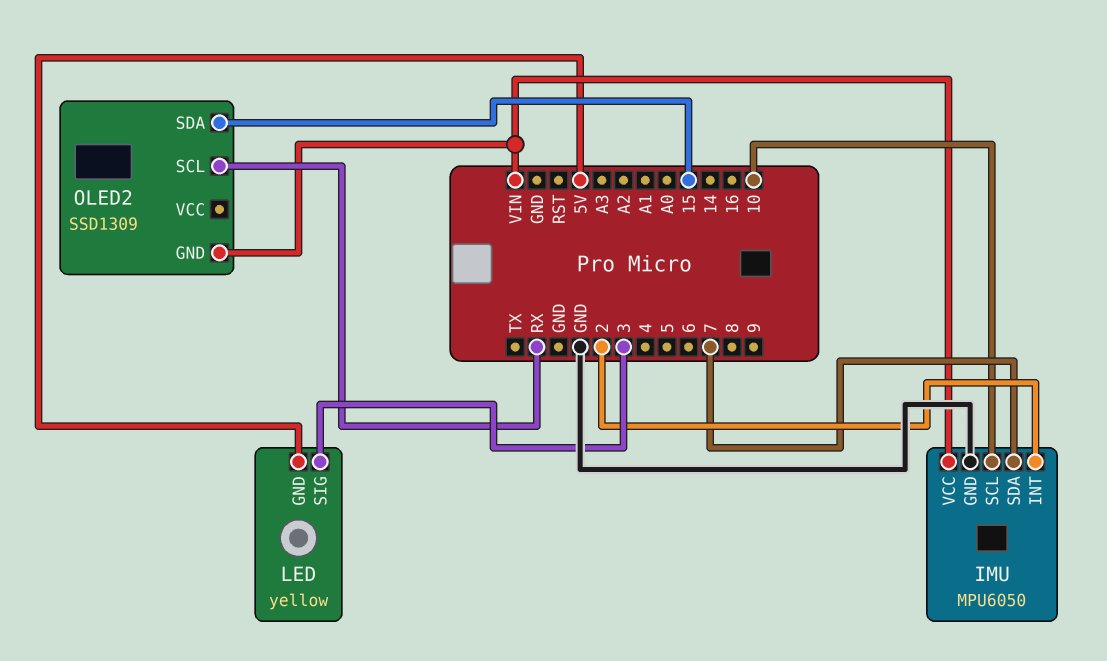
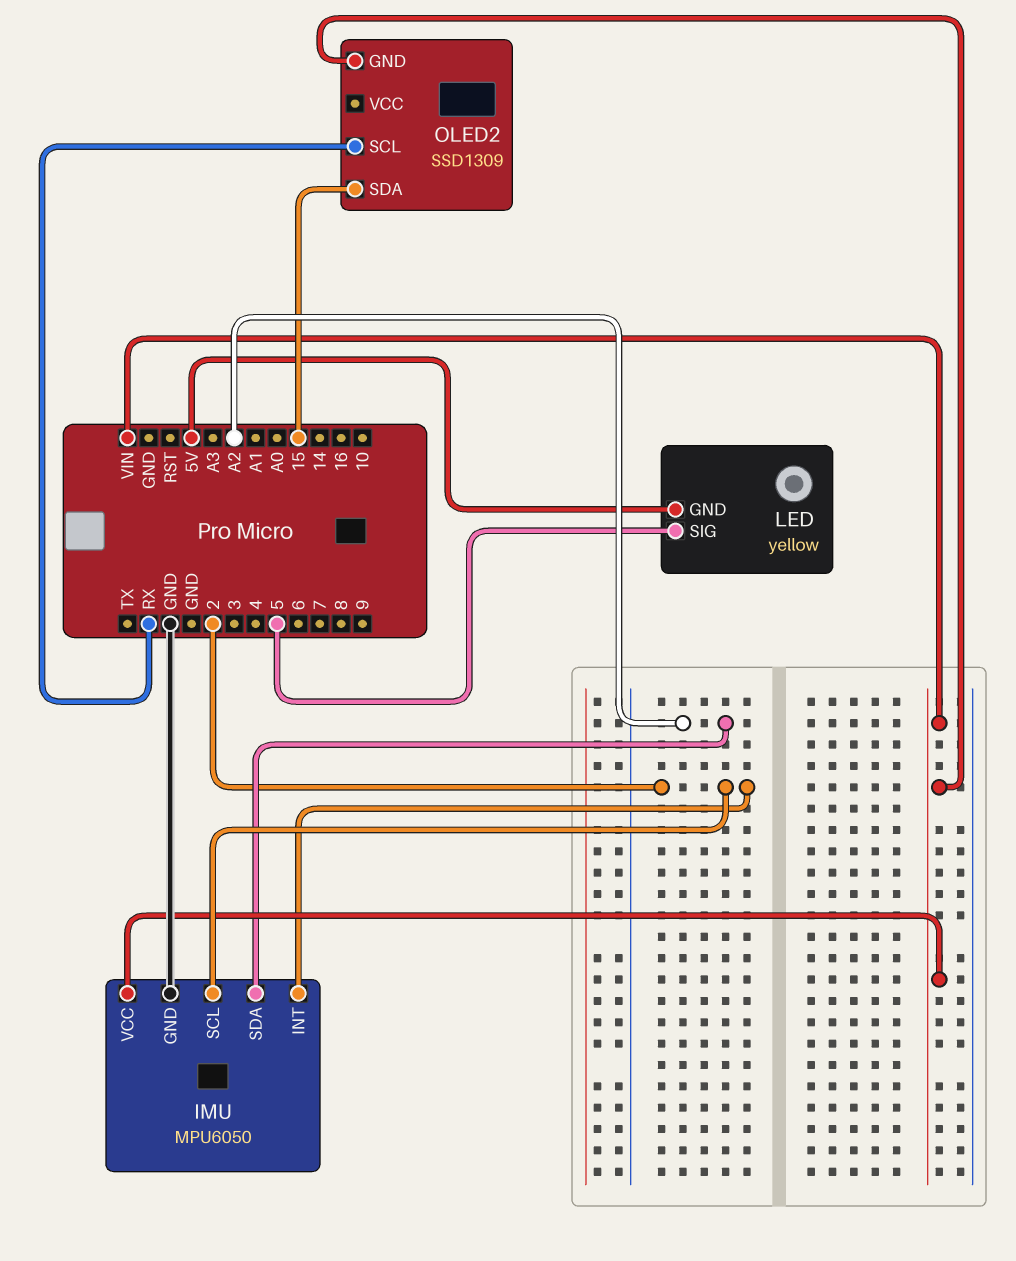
IMU pin SCL: 10 -> 2
IMU pin SDA: 7 -> A2
LED pin SIG: 3 -> 5

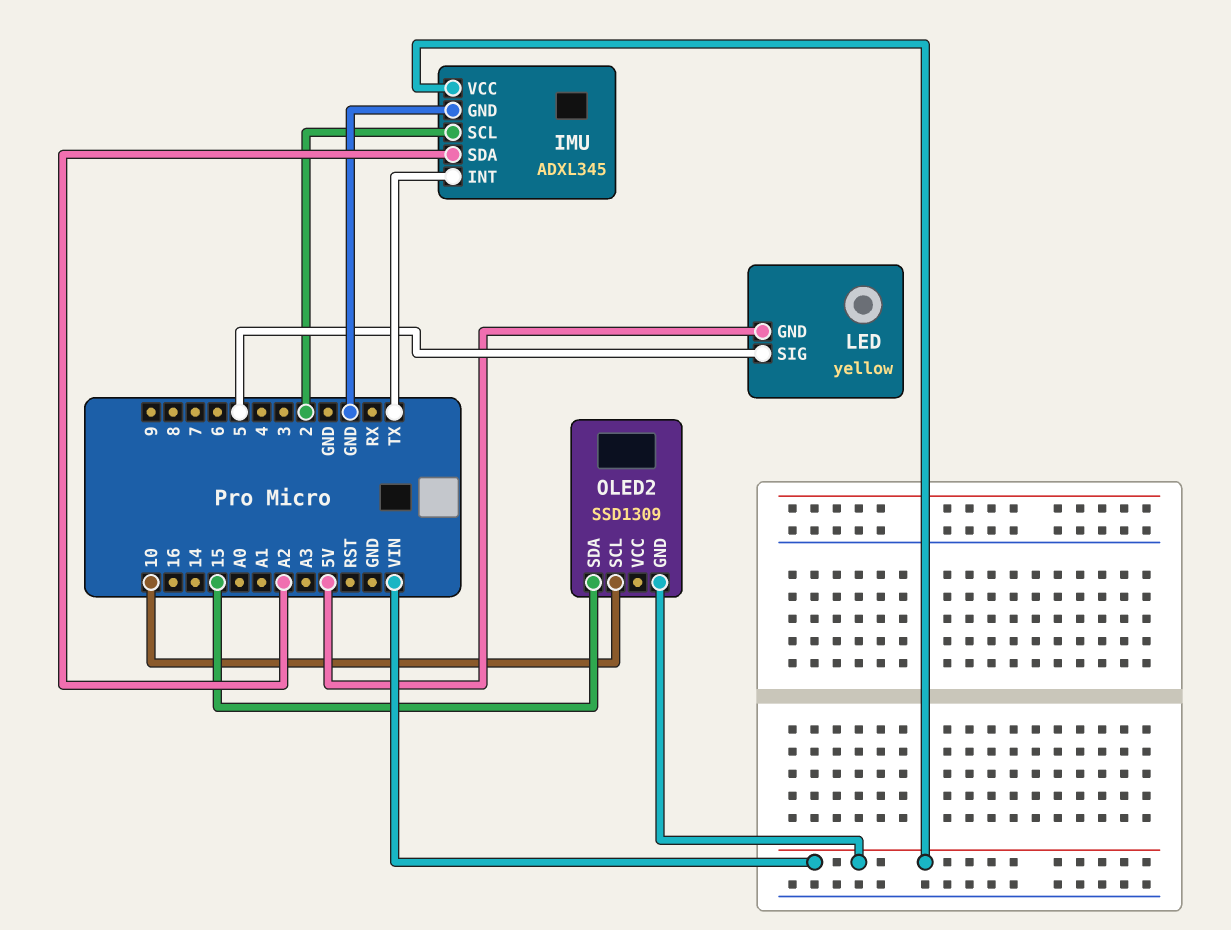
IMU: MPU6050 -> ADXL345
IMU pin INT: 2 -> TX
OLED2 pin SCL: RX -> 10

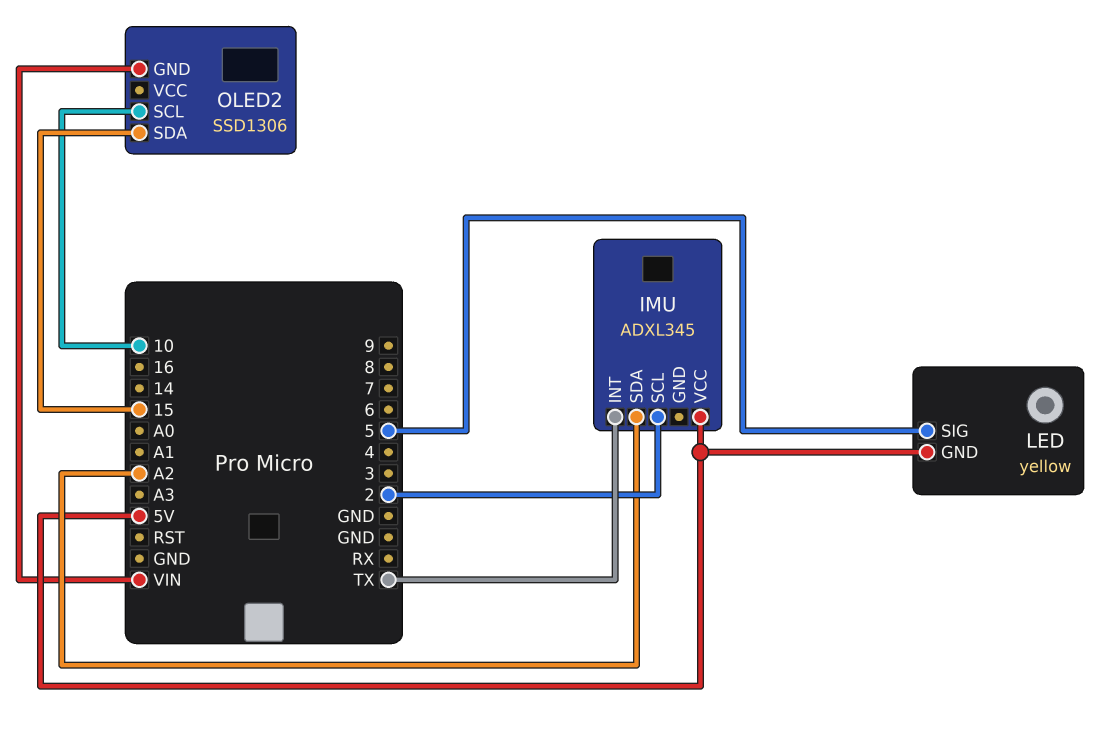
IMU pin GND: GND -> none
IMU pin VCC: VIN -> 5V
OLED2: SSD1309 -> SSD1306

